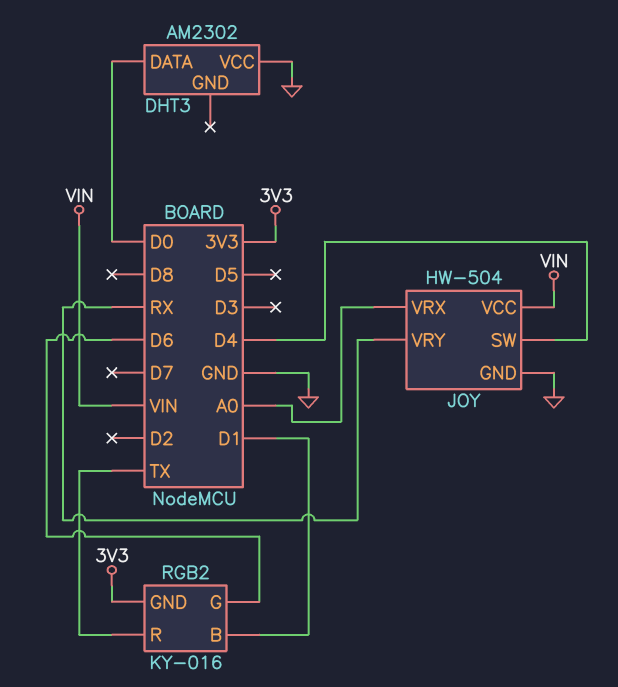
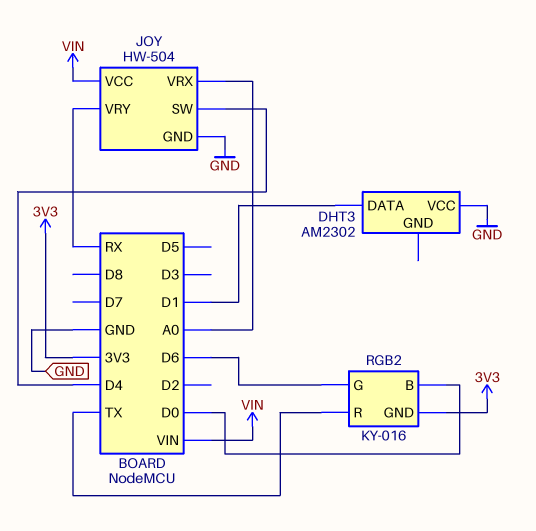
DHT3 pin DATA: D0 -> D1
RGB2 pin B: D1 -> D0

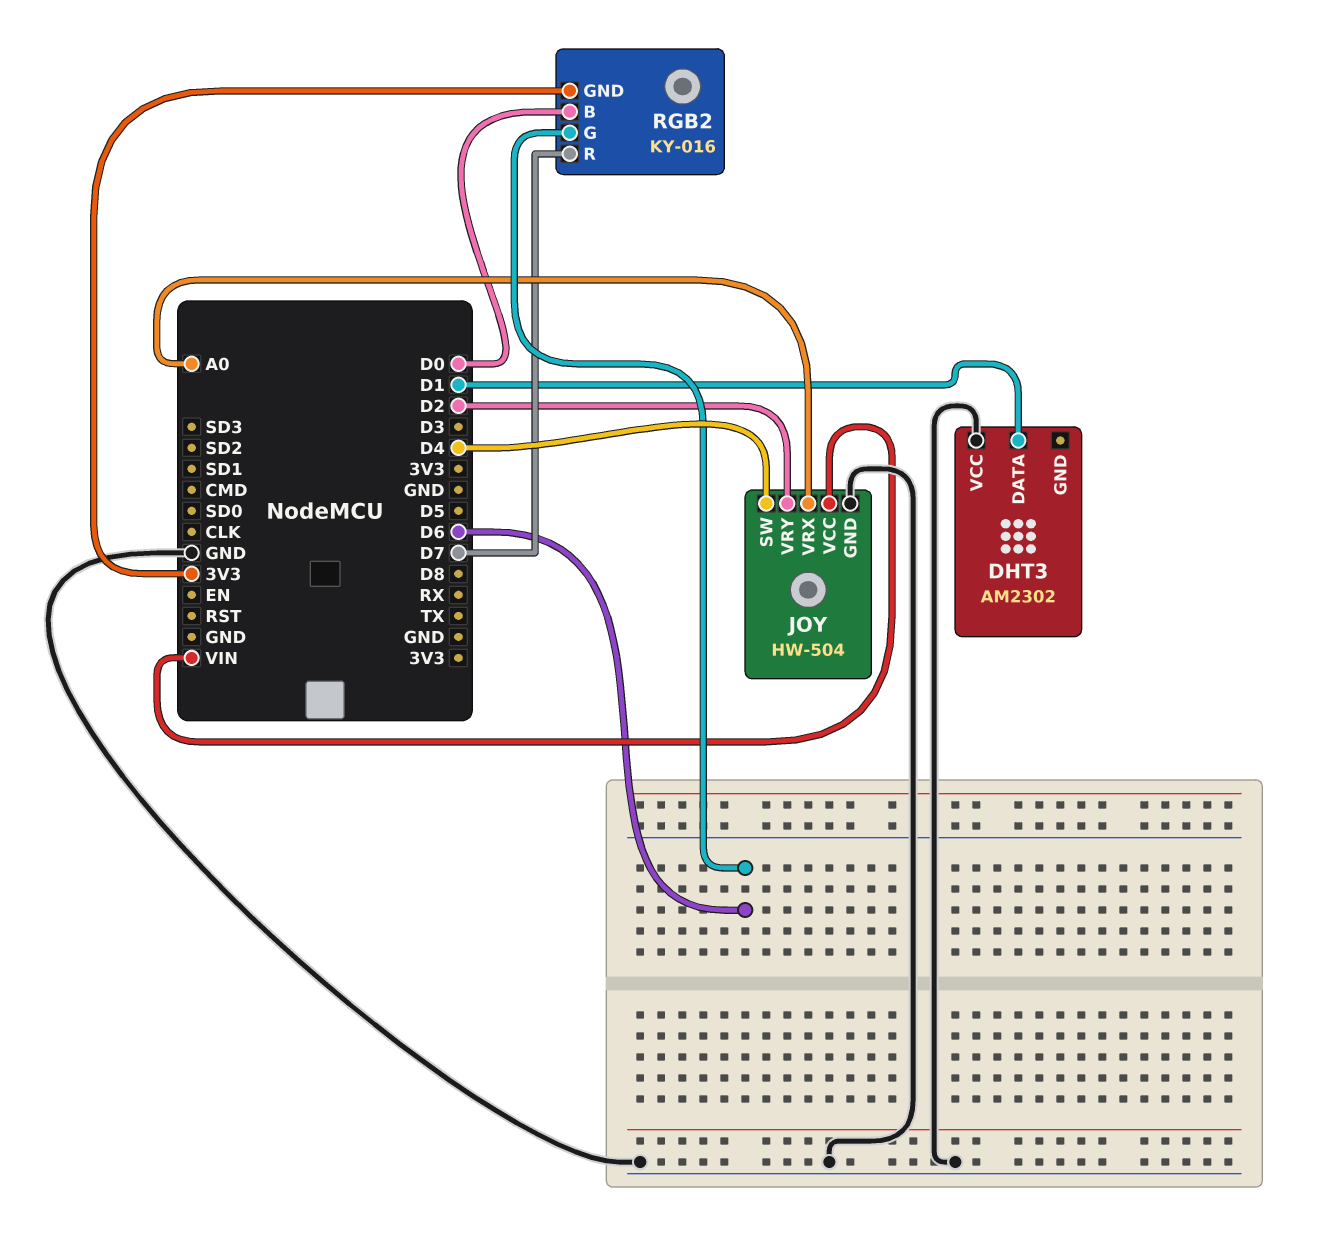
JOY pin VRY: RX -> D2
RGB2 pin R: TX -> D7

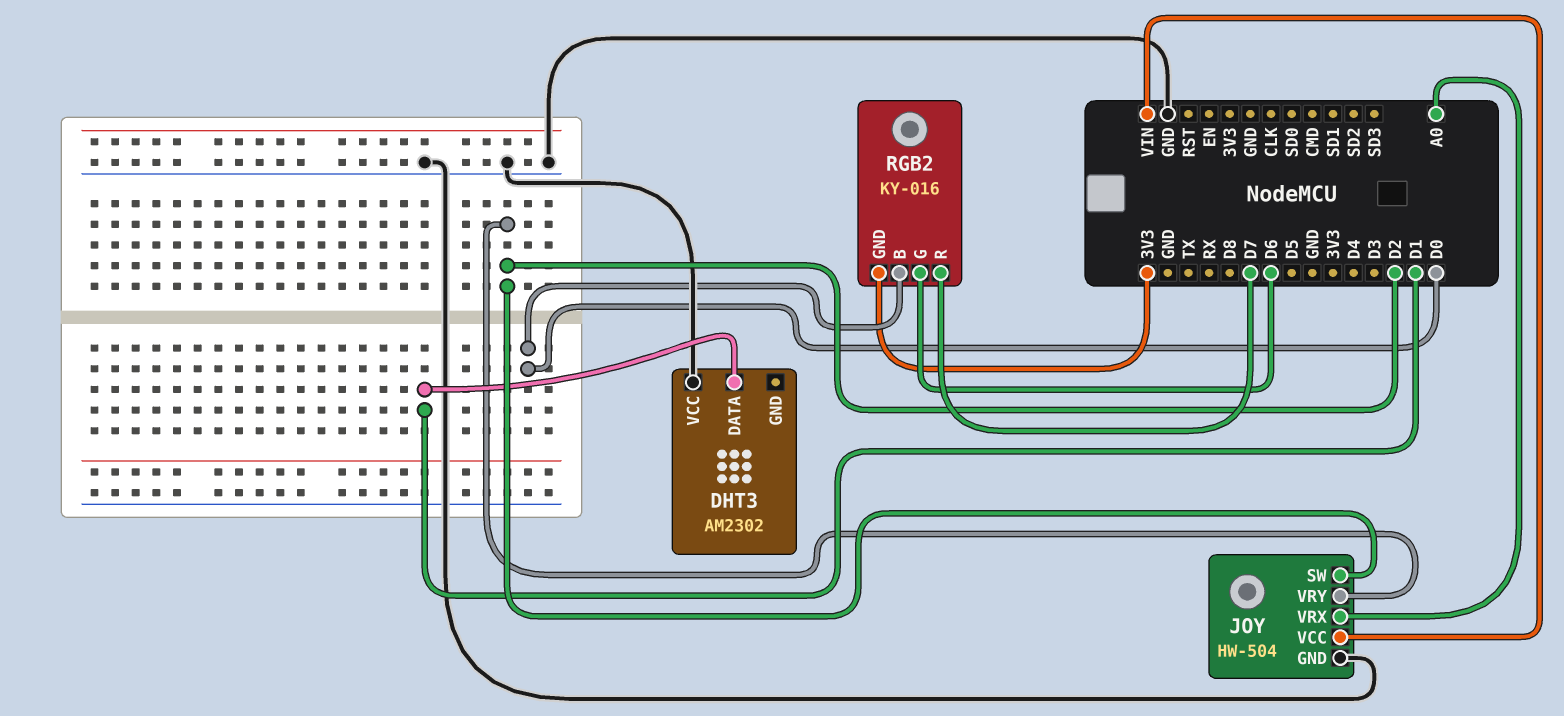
JOY pin SW: D4 -> D2

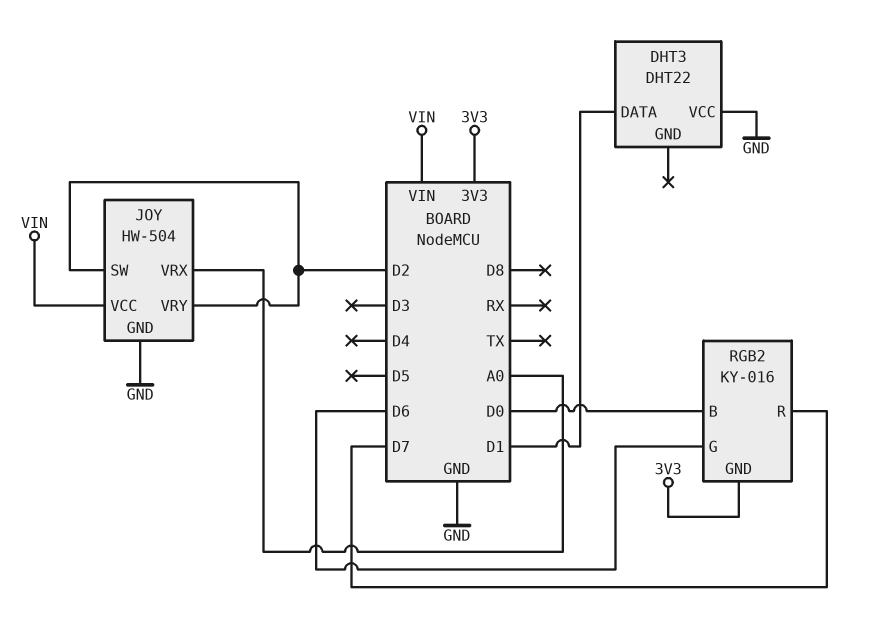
DHT3: AM2302 -> DHT22

